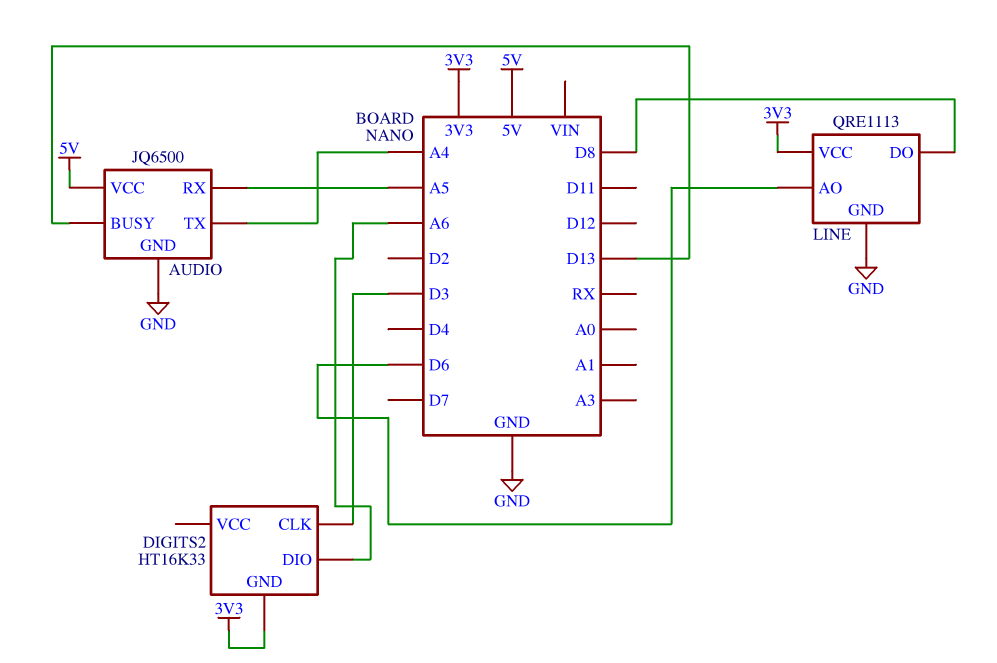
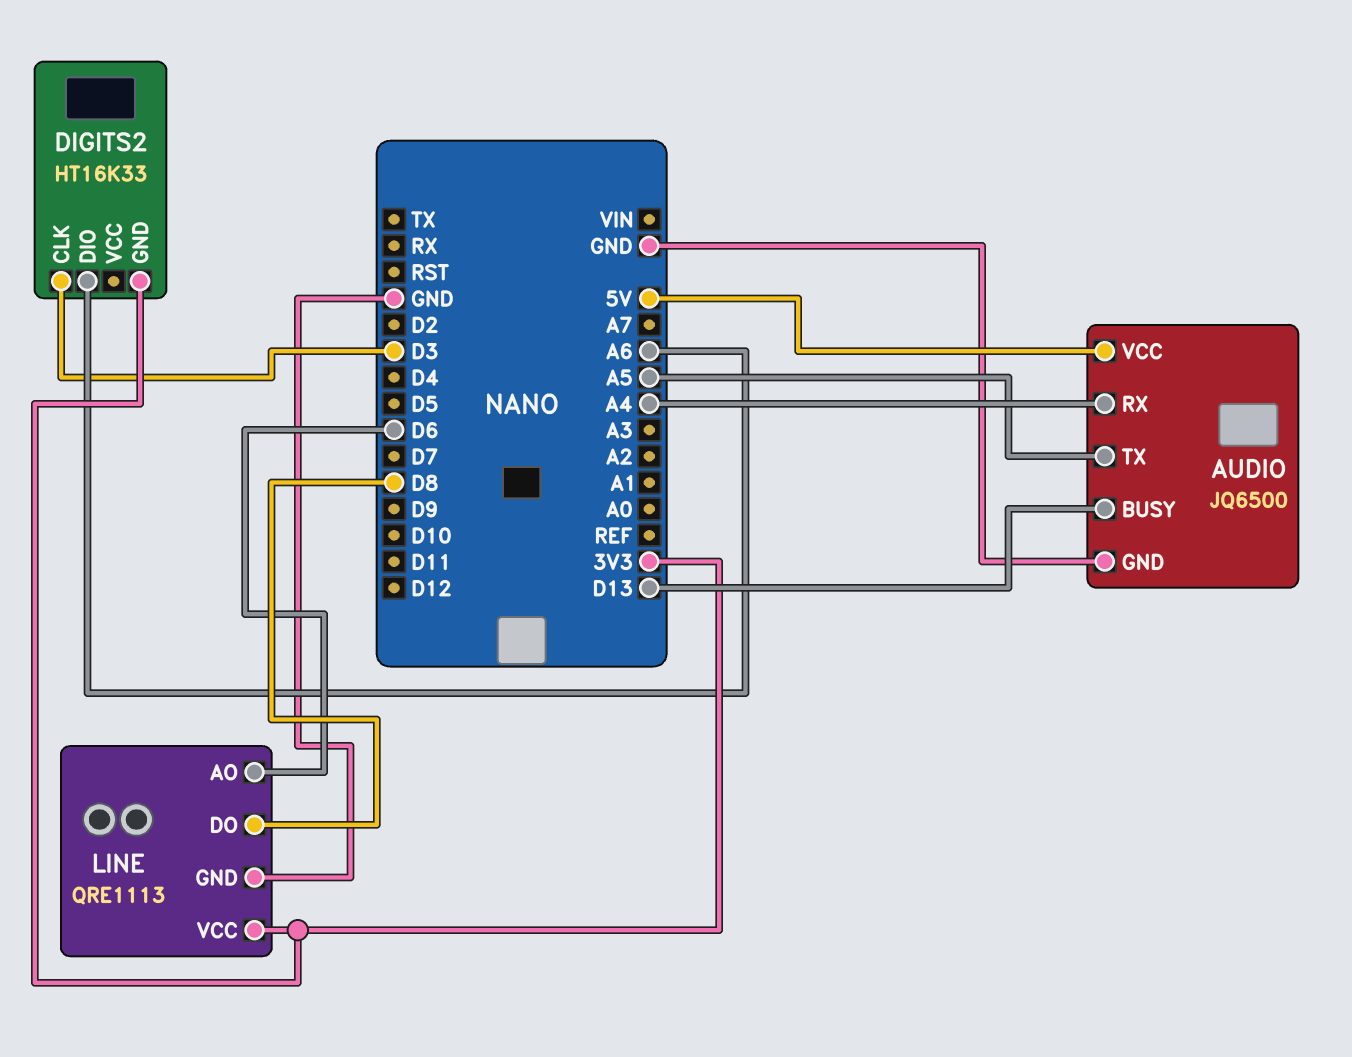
AUDIO pin RX: A5 -> A4
AUDIO pin TX: A4 -> A5

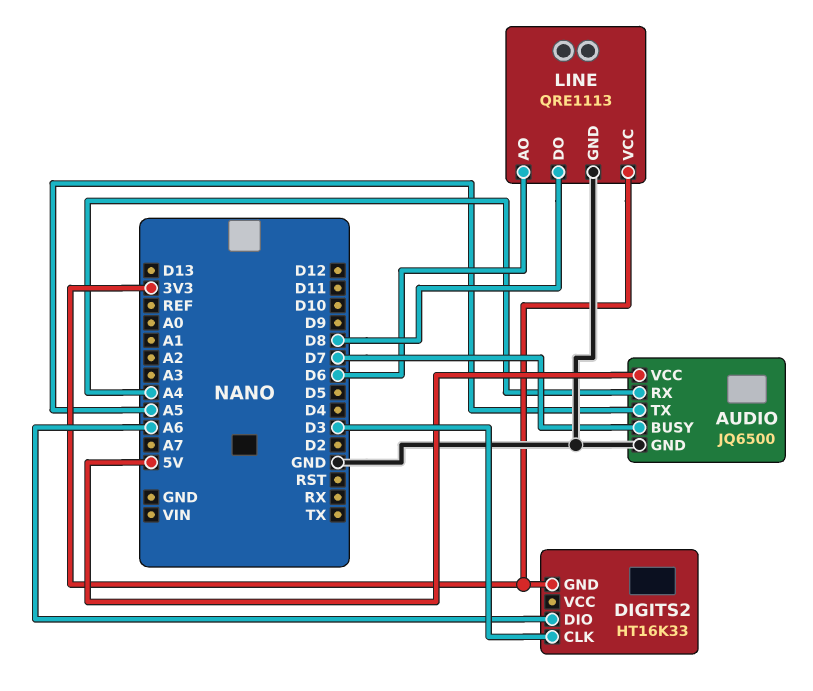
AUDIO pin BUSY: D13 -> D7

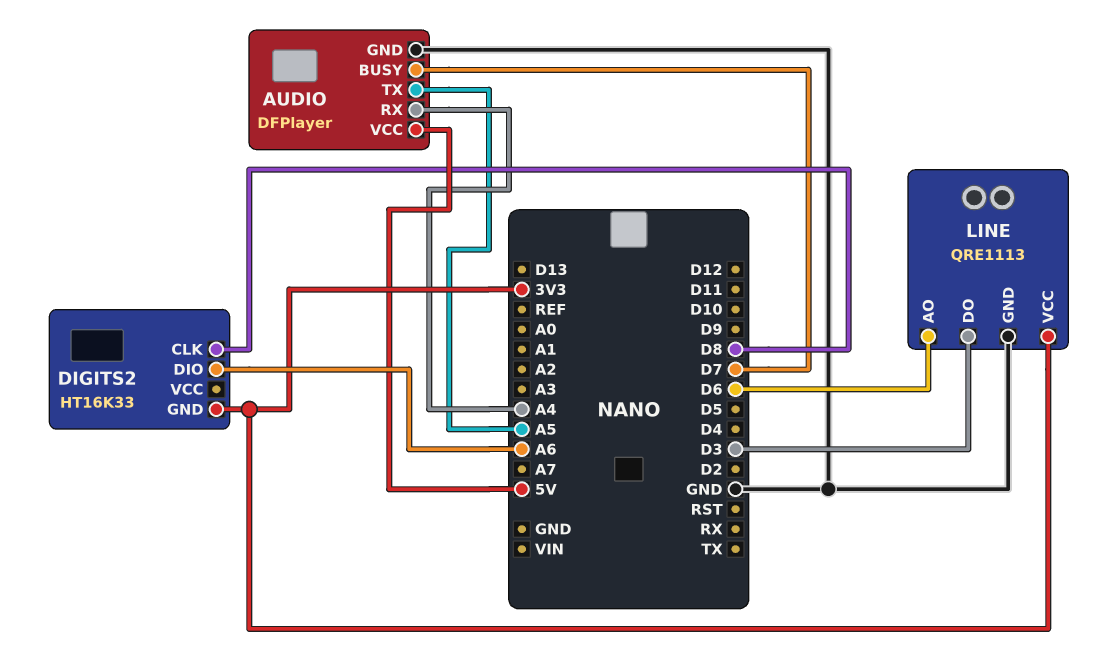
AUDIO: JQ6500 -> DFPlayer
DIGITS2 pin CLK: D3 -> D8
LINE pin DO: D8 -> D3

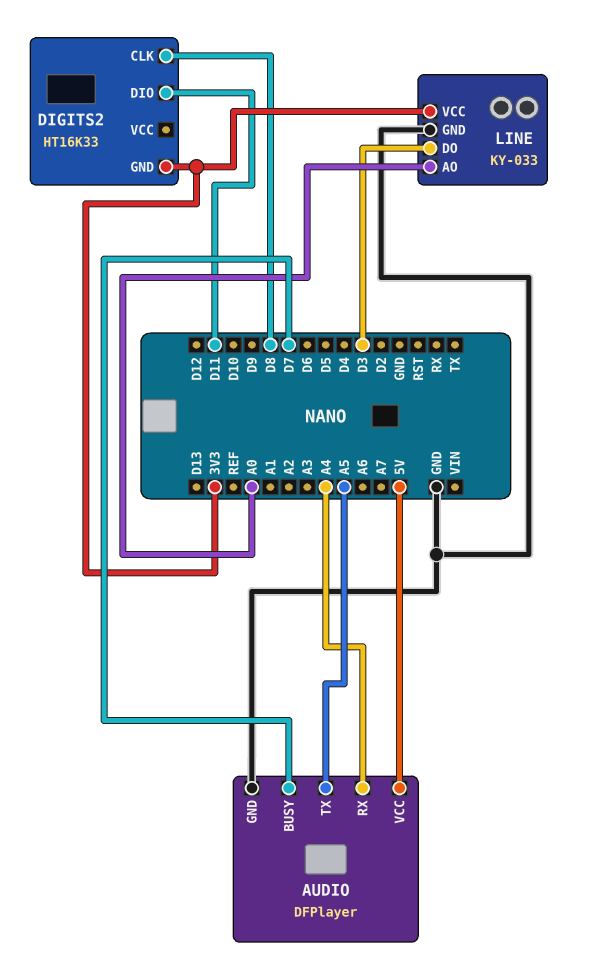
DIGITS2 pin DIO: A6 -> D11
LINE: QRE1113 -> KY-033
LINE pin AO: D6 -> A0

